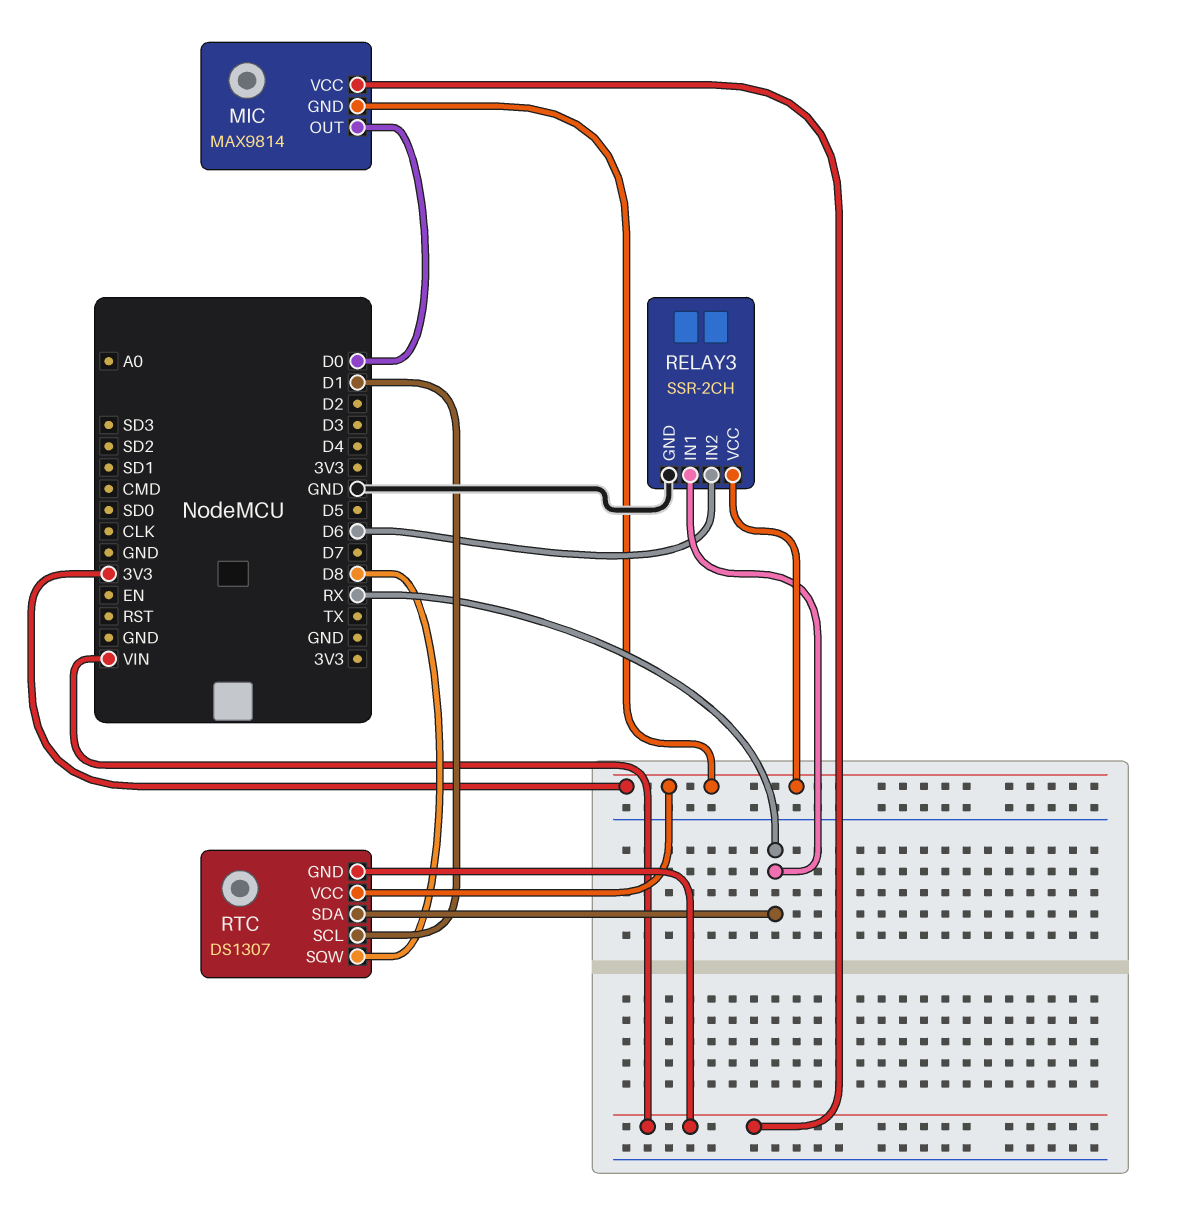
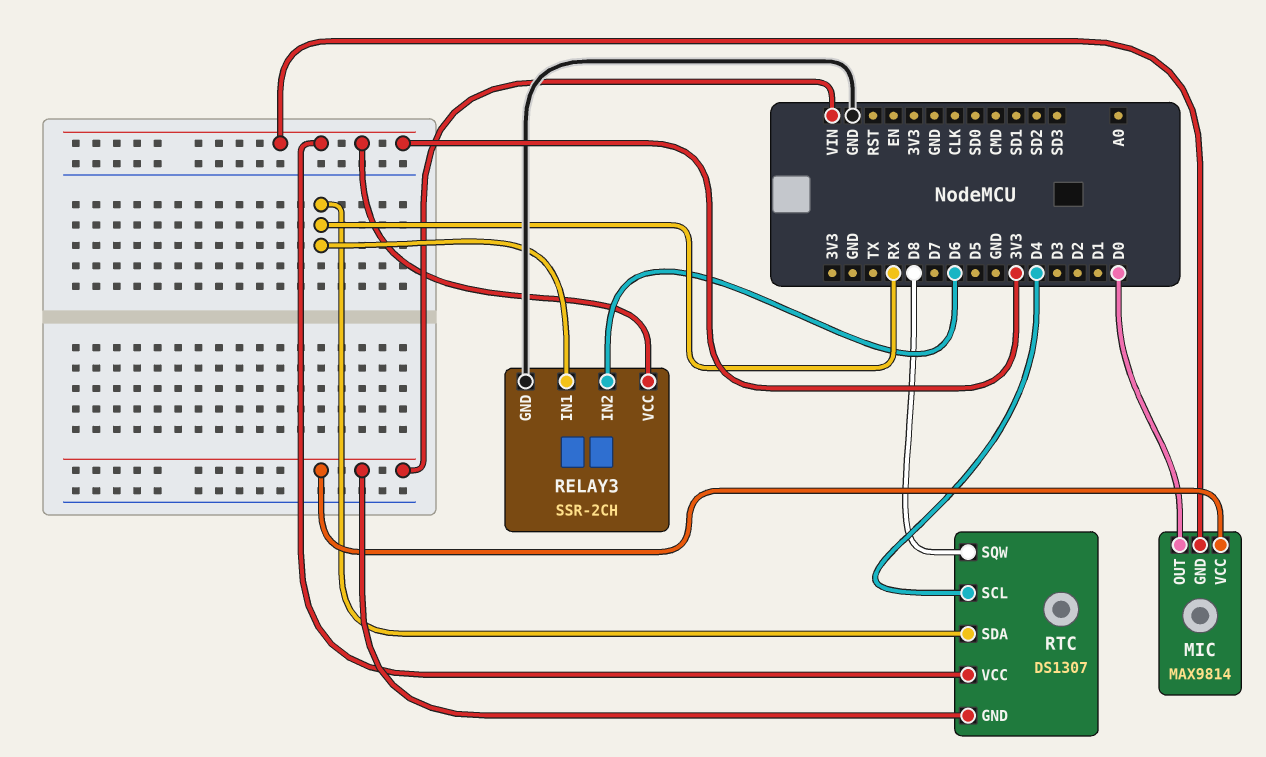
RTC pin SCL: D1 -> D4

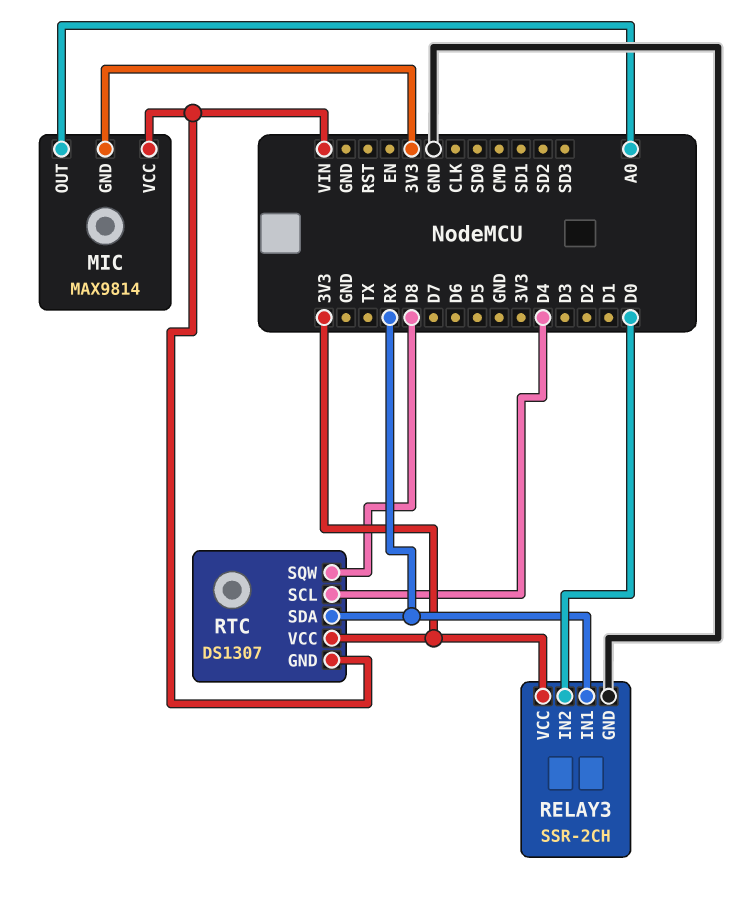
MIC pin OUT: D0 -> A0
RELAY3 pin IN2: D6 -> D0

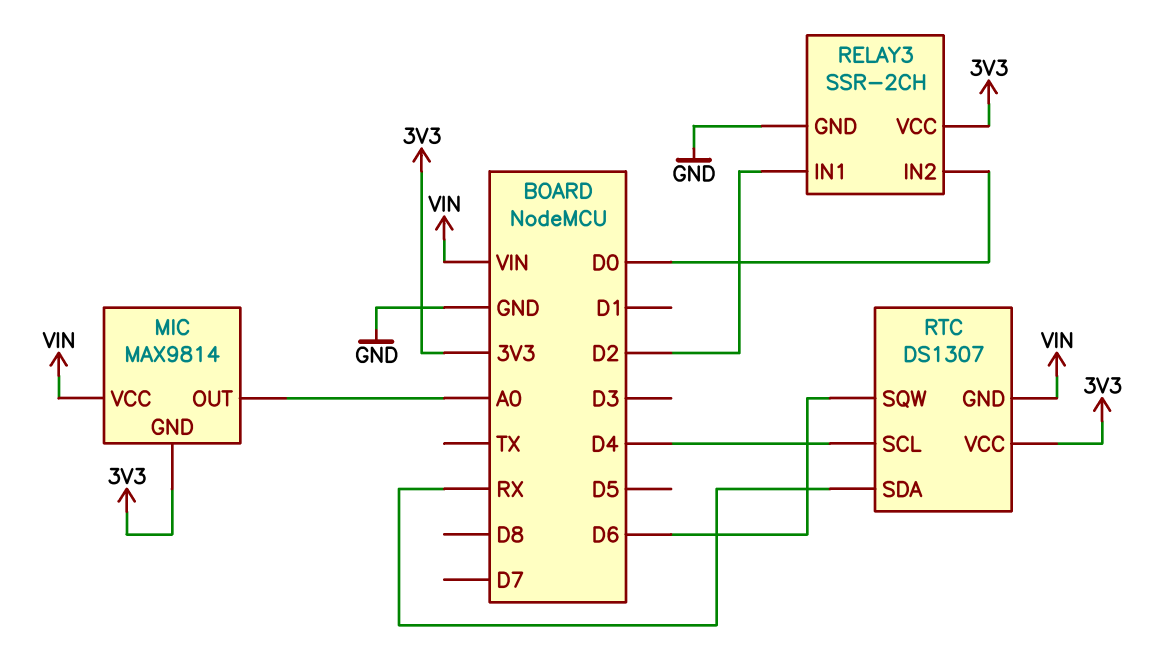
RELAY3 pin IN1: RX -> D2
RTC pin SQW: D8 -> D6

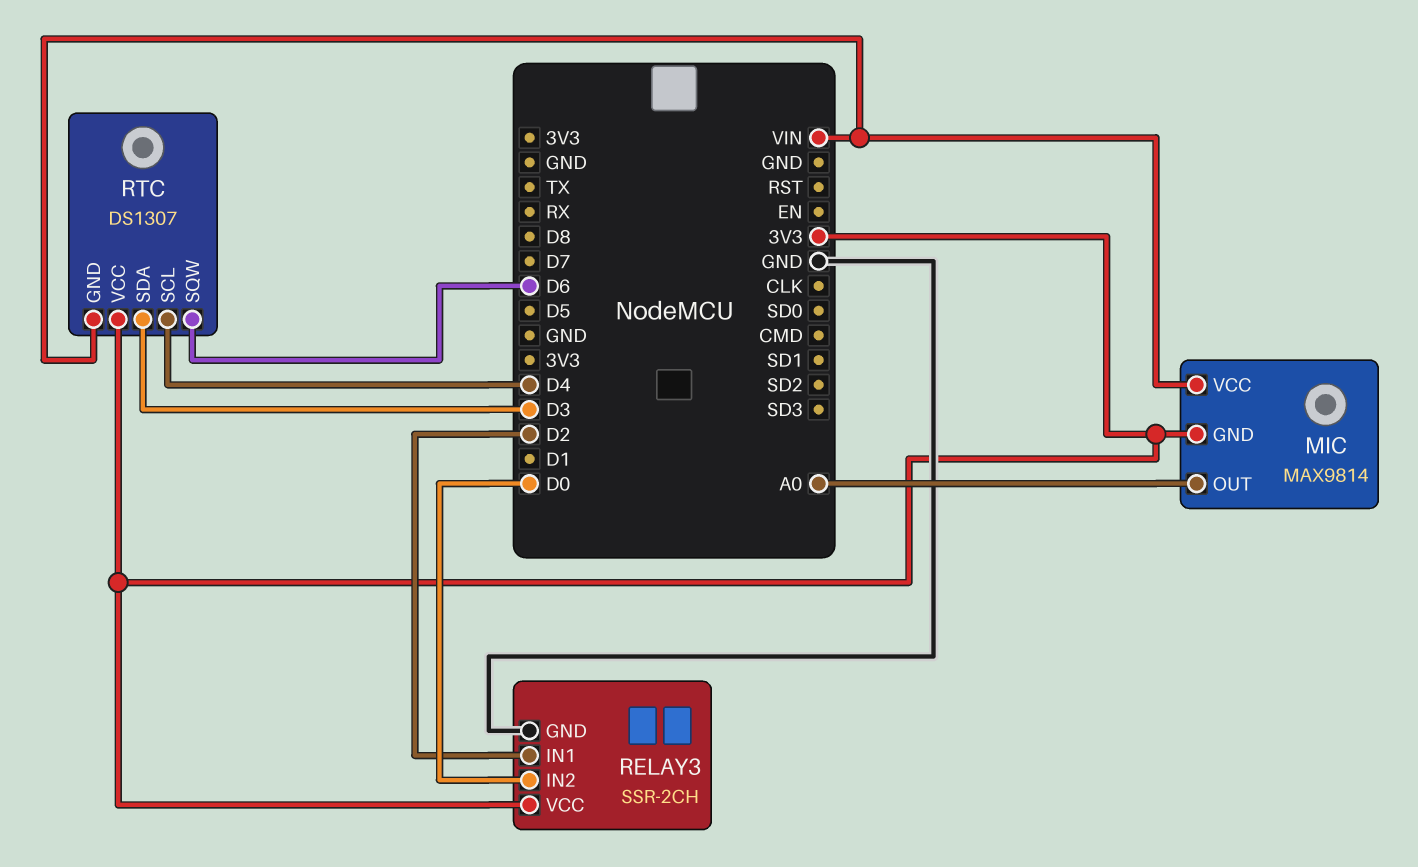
RTC pin SDA: RX -> D3

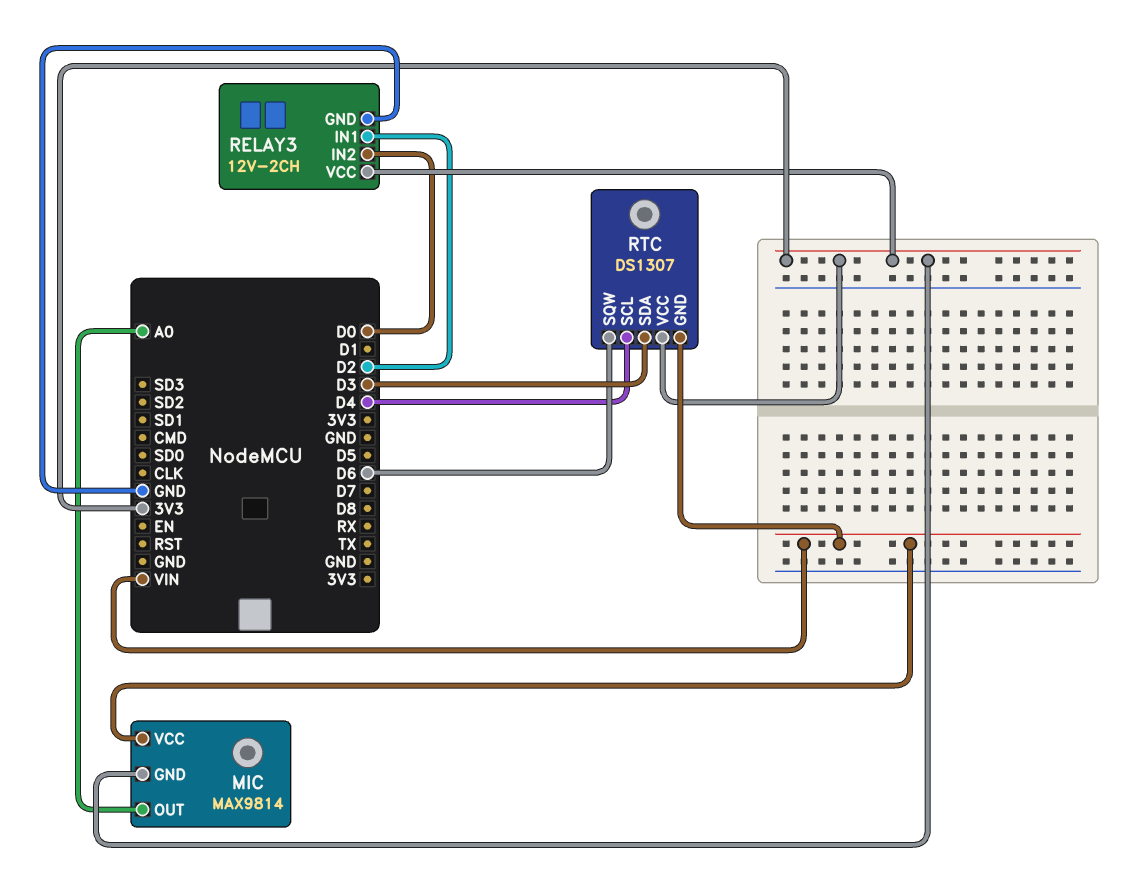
RELAY3: SSR-2CH -> 12V-2CH

